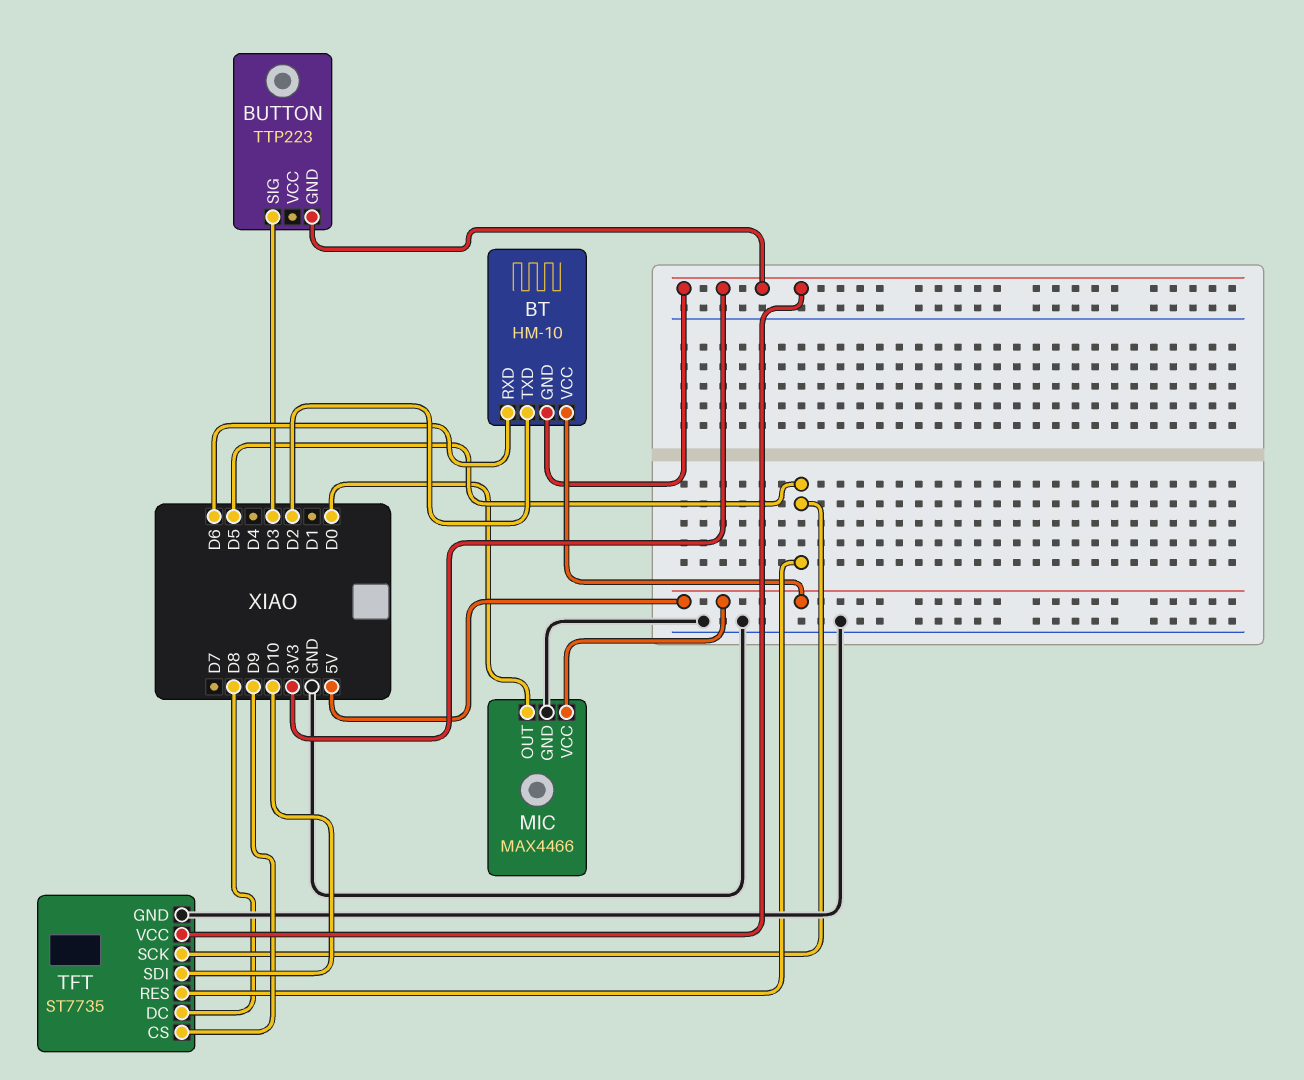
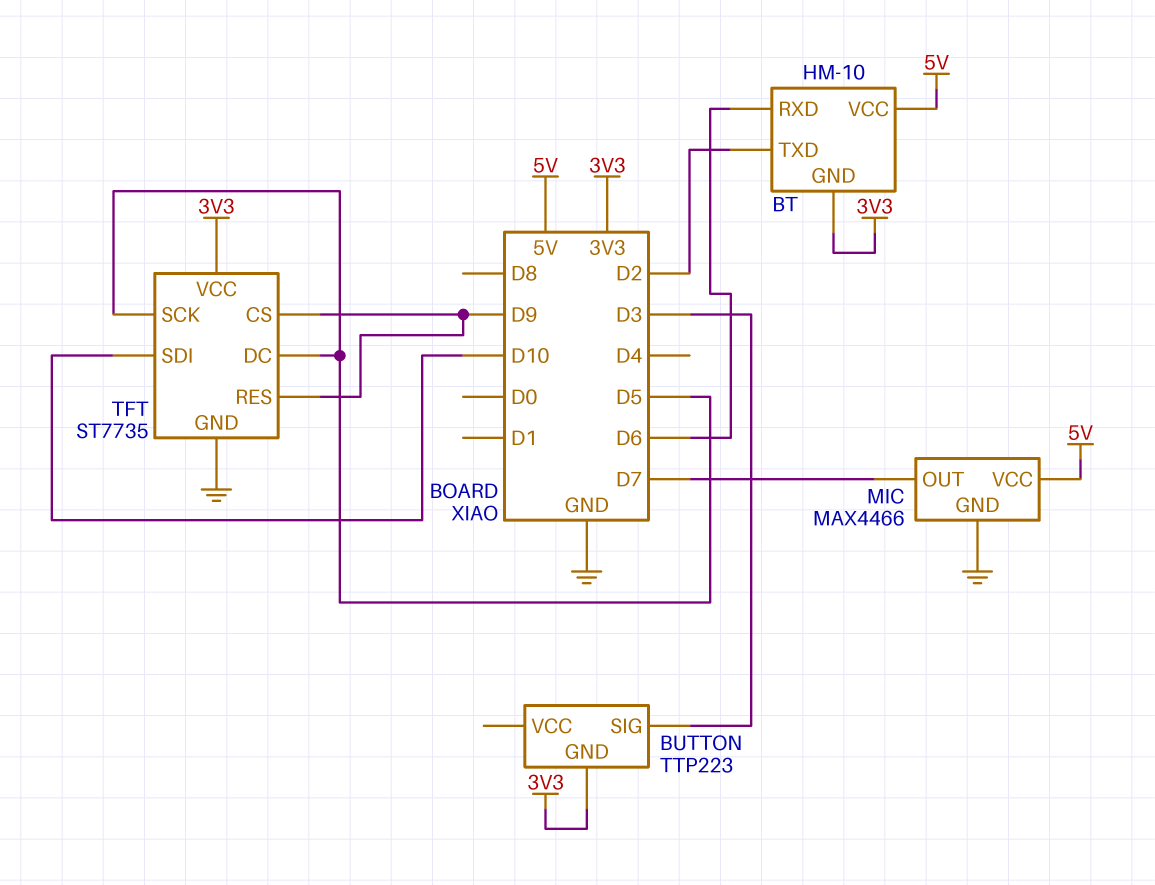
MIC pin OUT: D0 -> D7
TFT pin DC: D8 -> D5
TFT pin RES: D5 -> D9

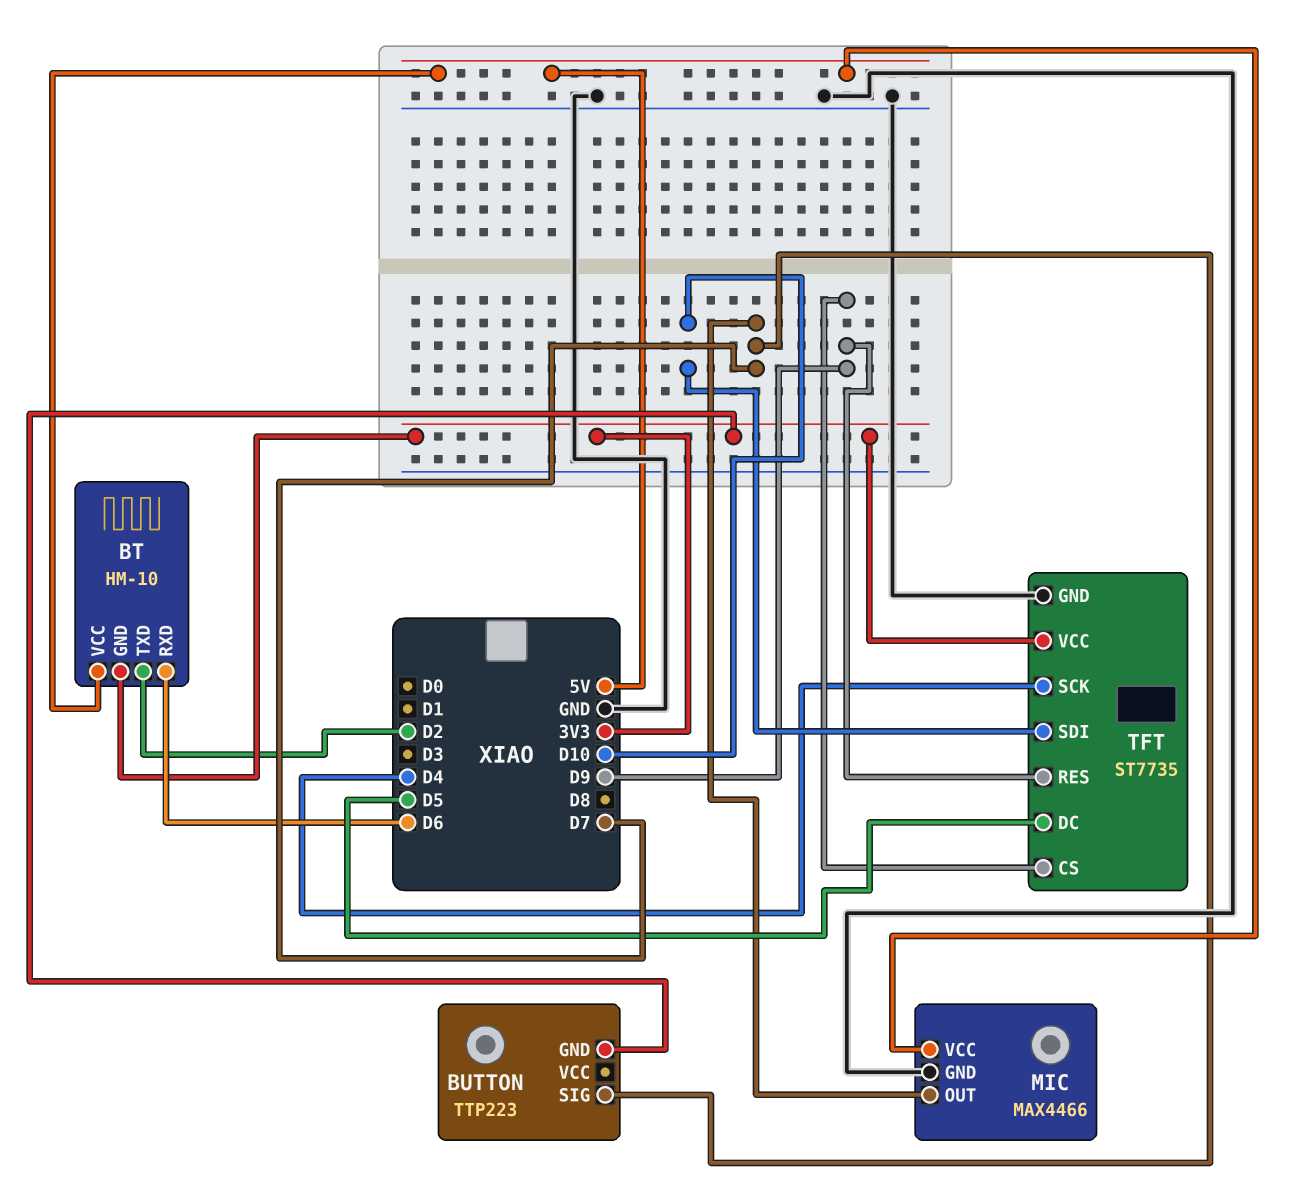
BUTTON pin SIG: D3 -> D7
TFT pin SCK: D5 -> D4

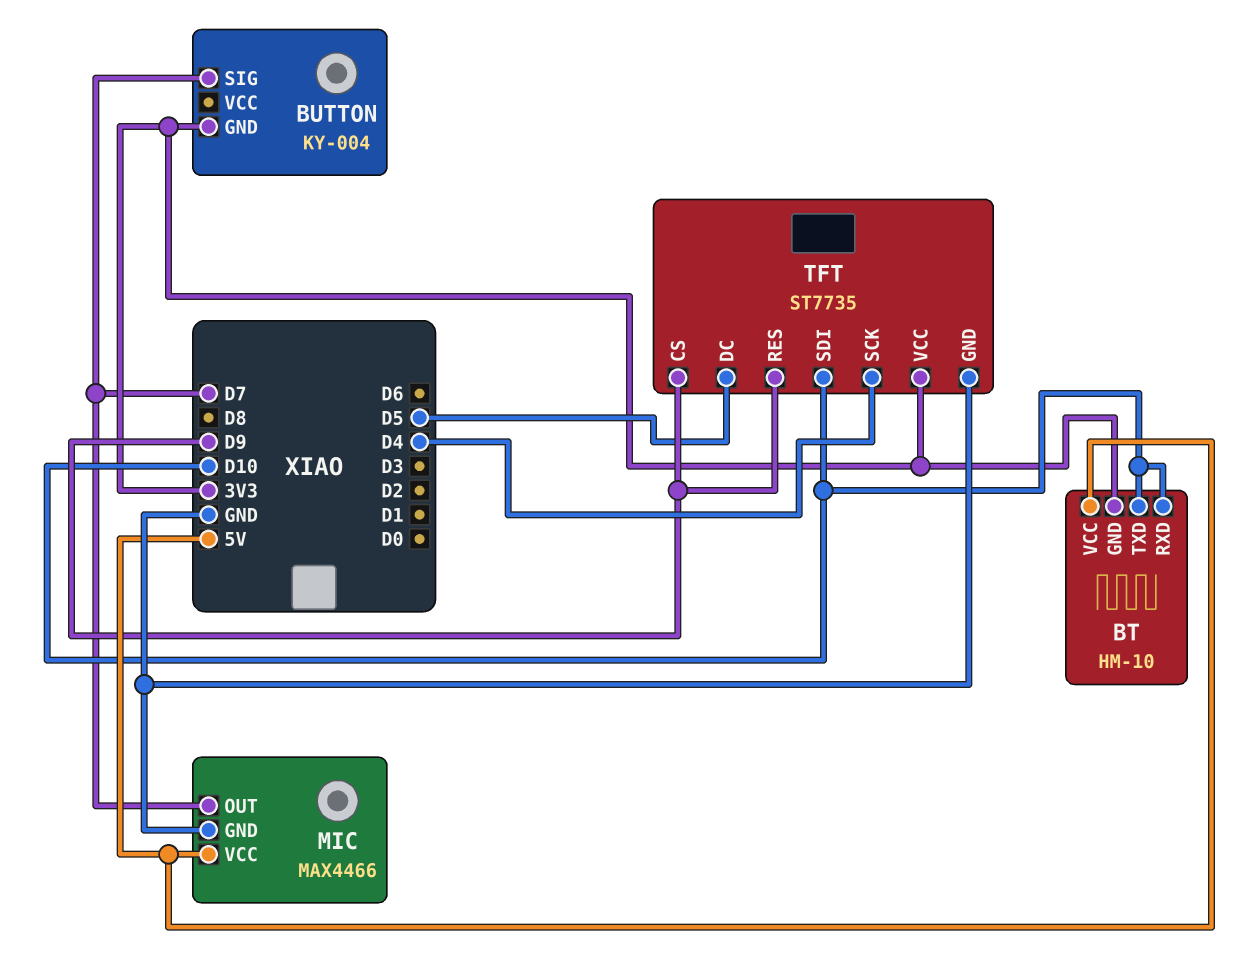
BT pin RXD: D6 -> D10
BT pin TXD: D2 -> D10
BUTTON: TTP223 -> KY-004

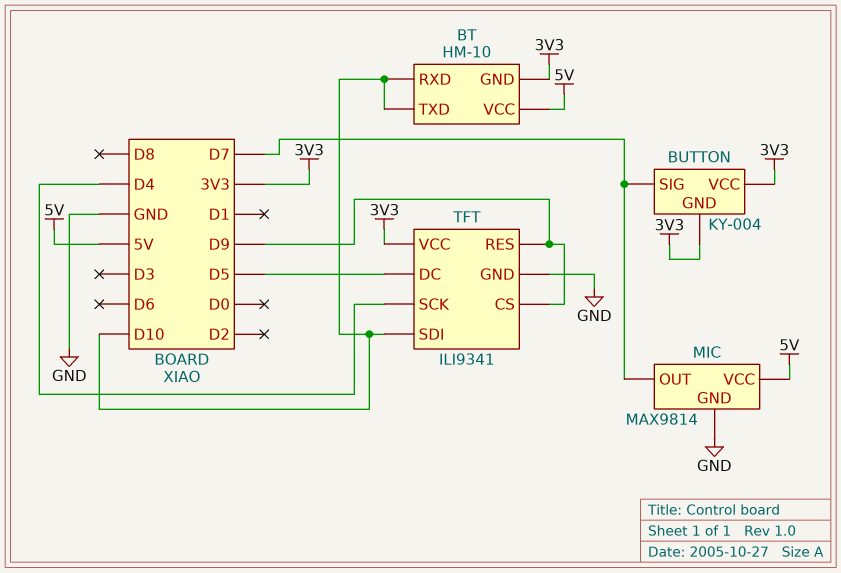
BUTTON pin VCC: none -> 3V3
MIC: MAX4466 -> MAX9814
TFT: ST7735 -> ILI9341

